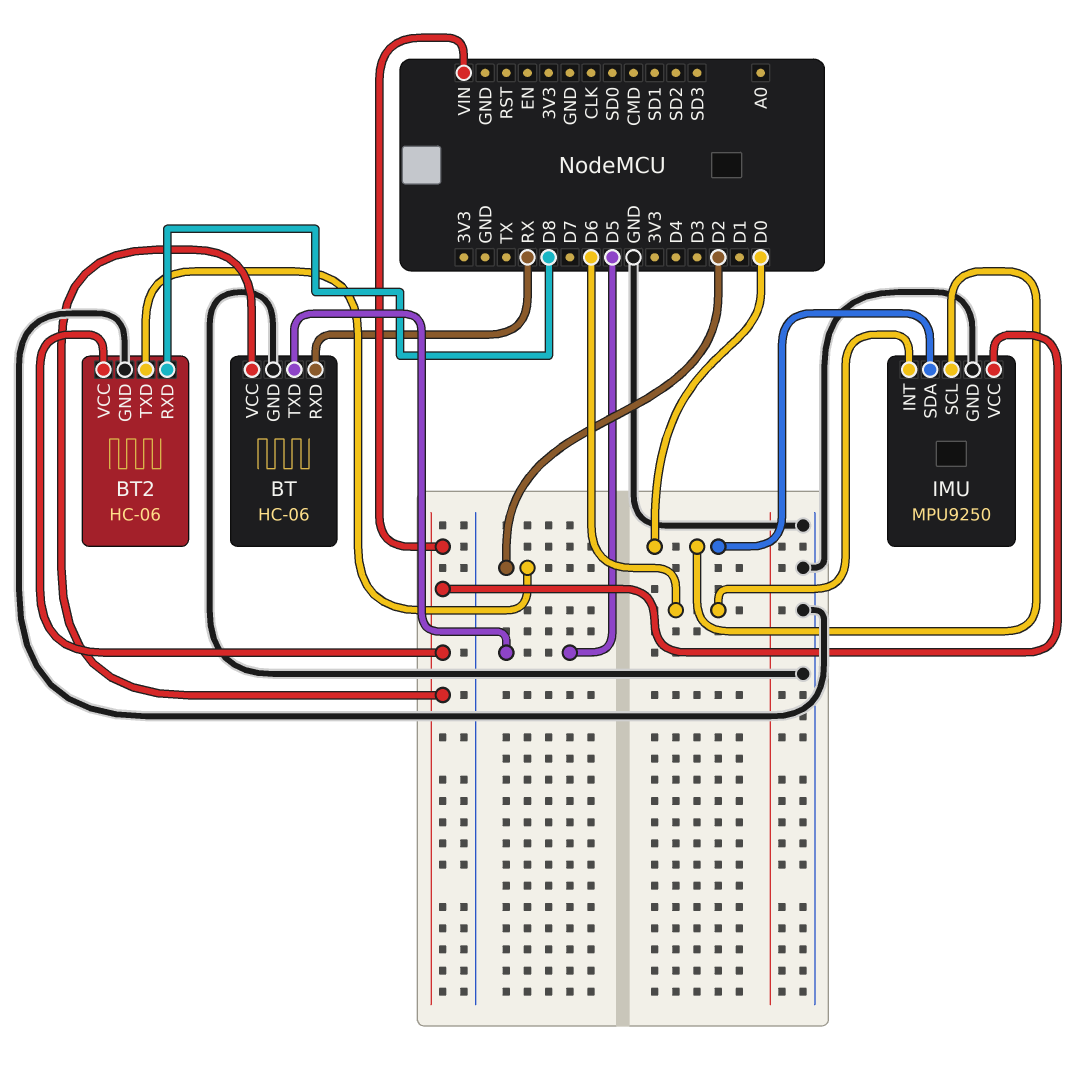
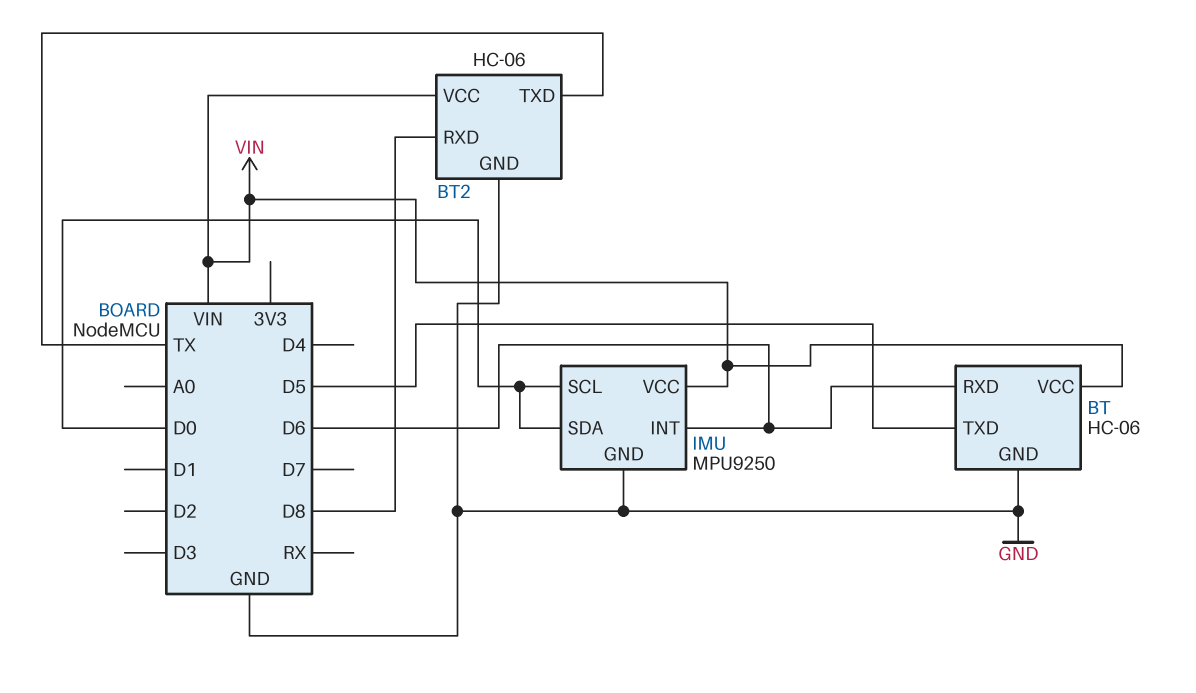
BT pin RXD: RX -> D6
BT2 pin TXD: D2 -> TX

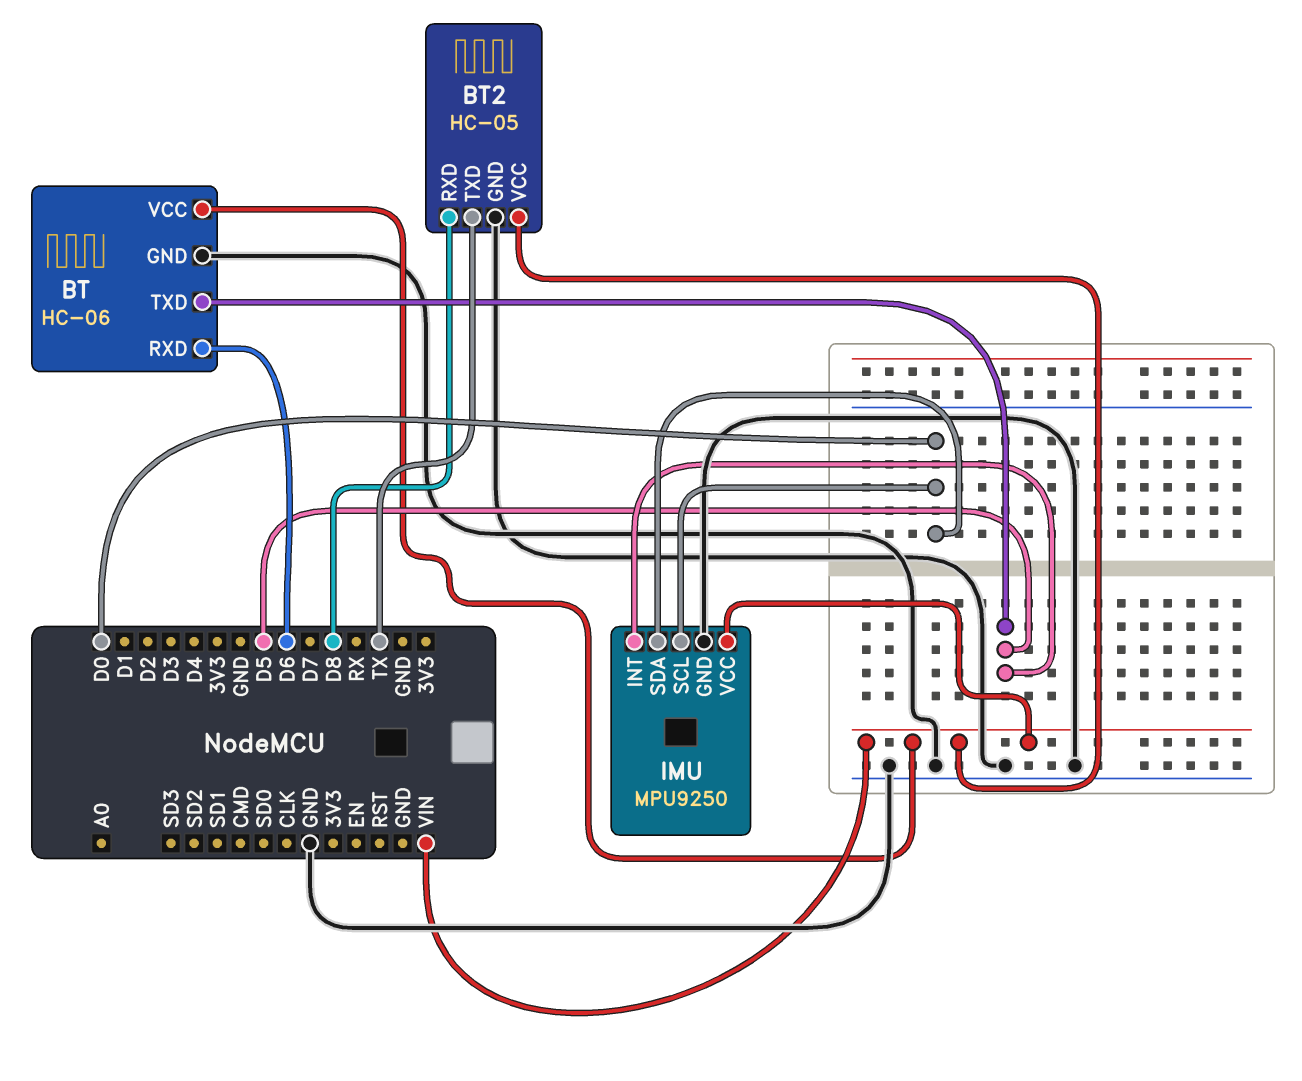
BT2: HC-06 -> HC-05
IMU pin INT: D6 -> D5

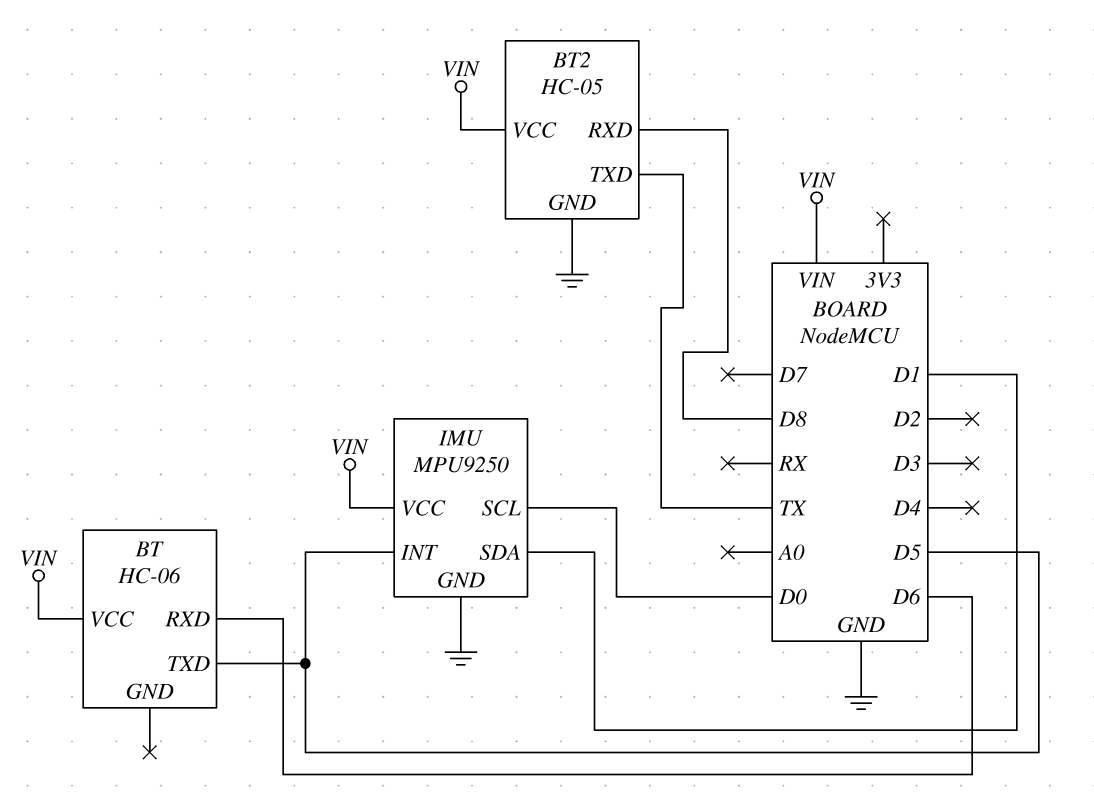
BT pin GND: GND -> none
IMU pin SDA: D0 -> D1

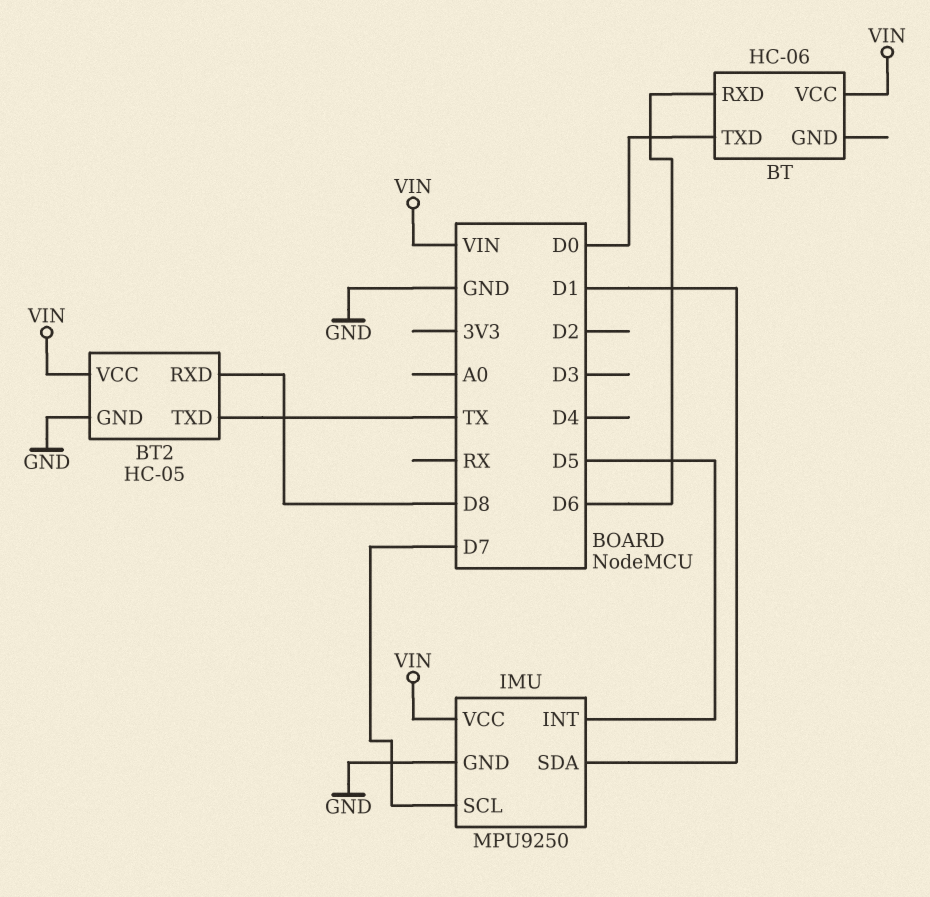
BT pin TXD: D5 -> D0
IMU pin SCL: D0 -> D7

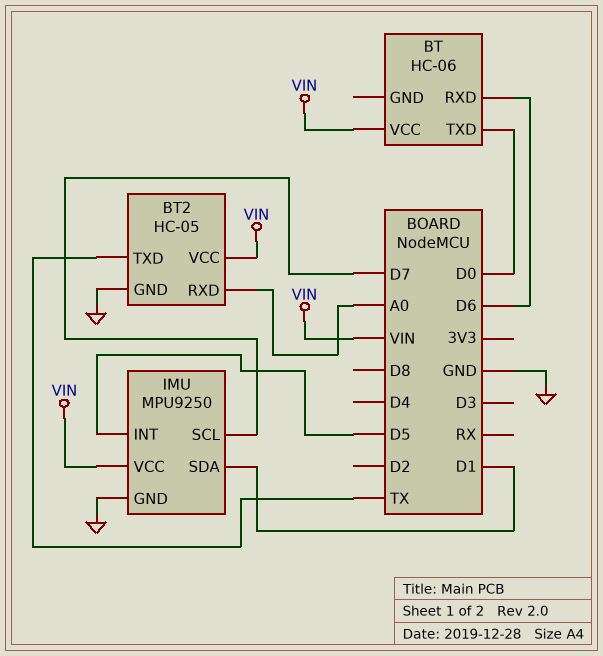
BT2 pin RXD: D8 -> A0

